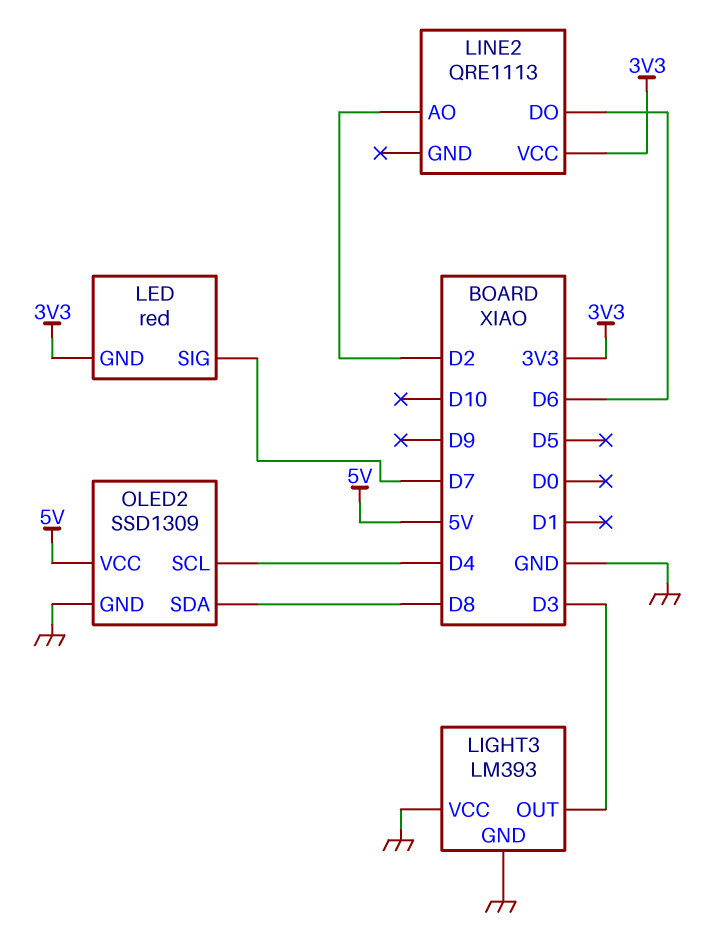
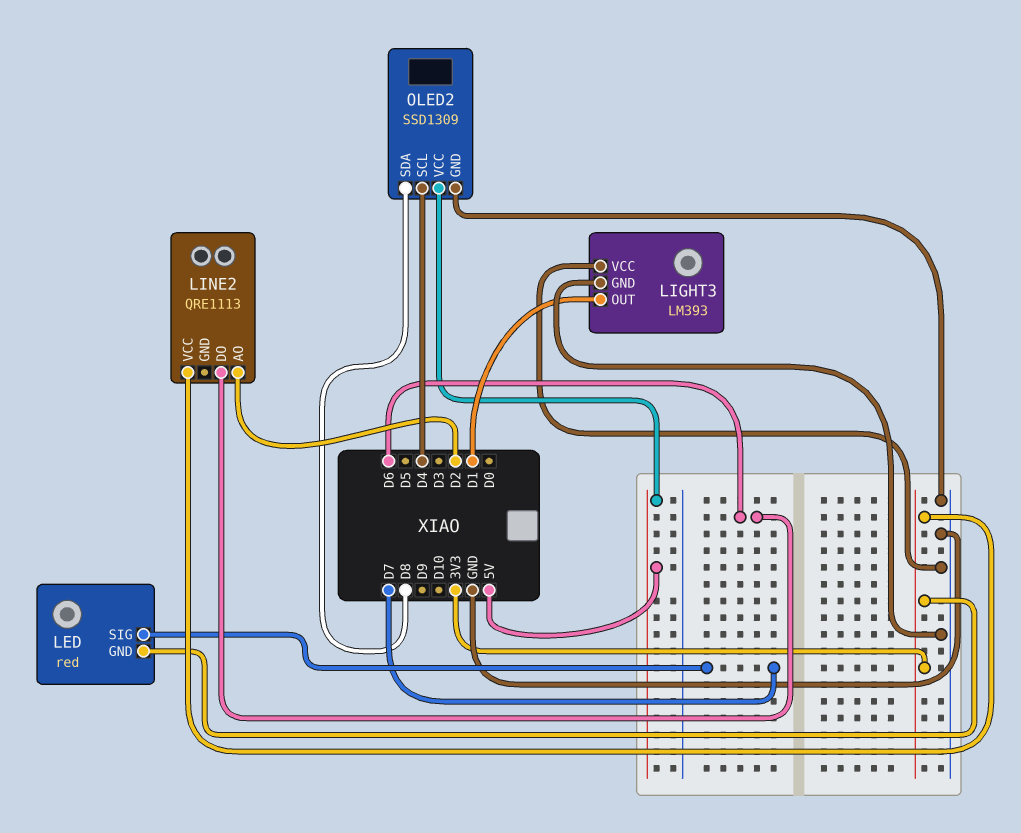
LIGHT3 pin OUT: D3 -> D1

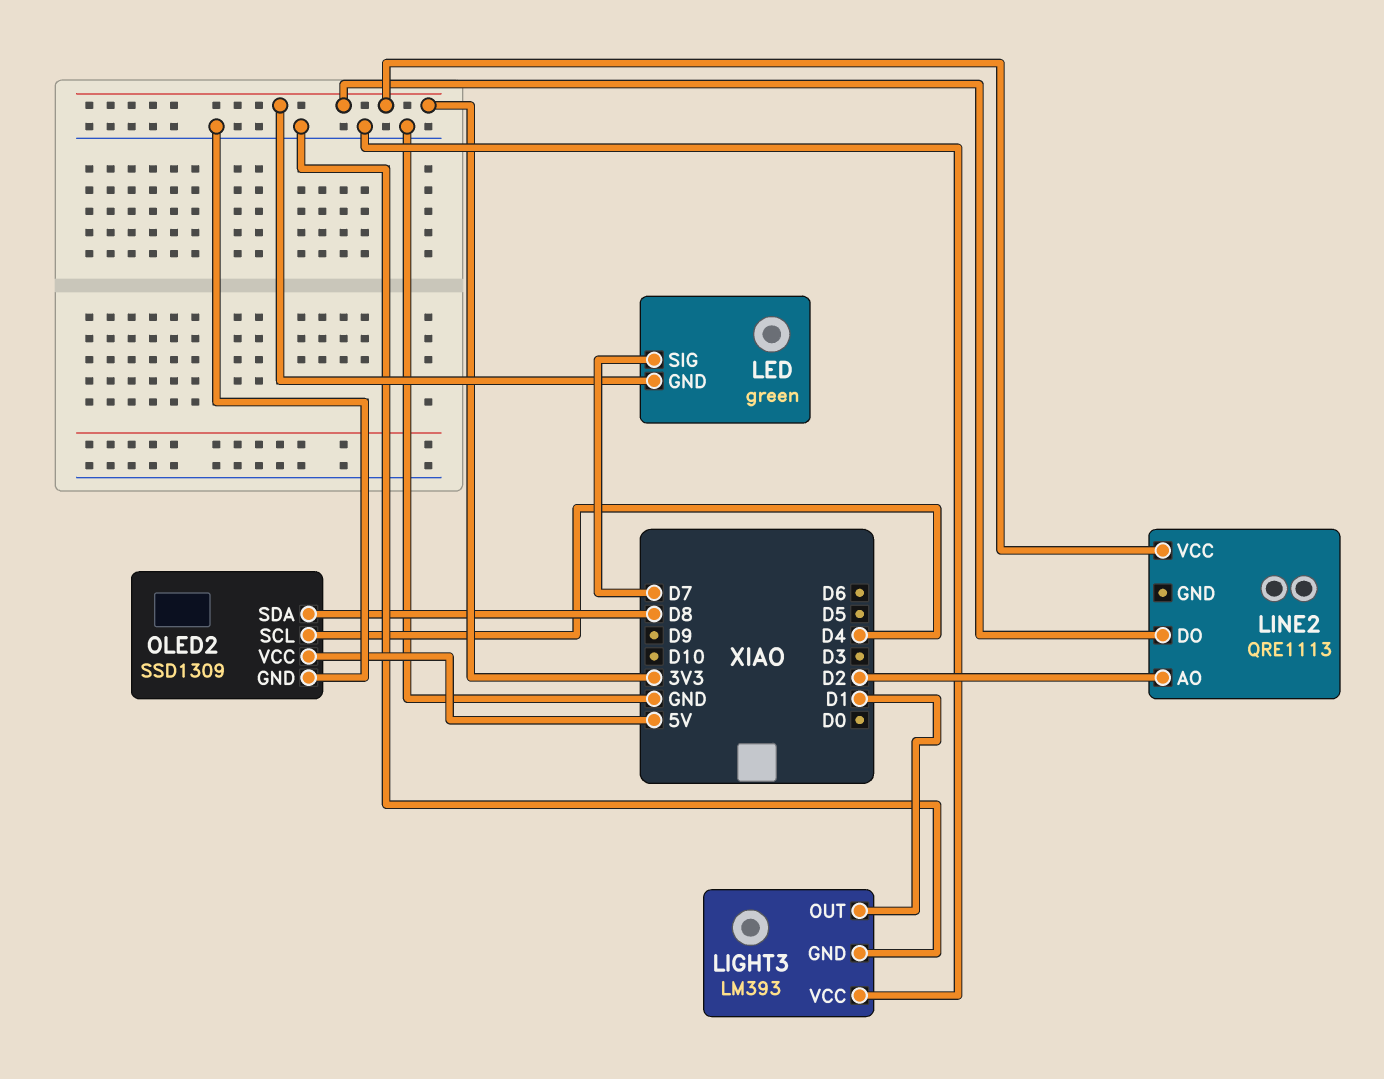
LED: red -> green
LINE2 pin DO: D6 -> 3V3

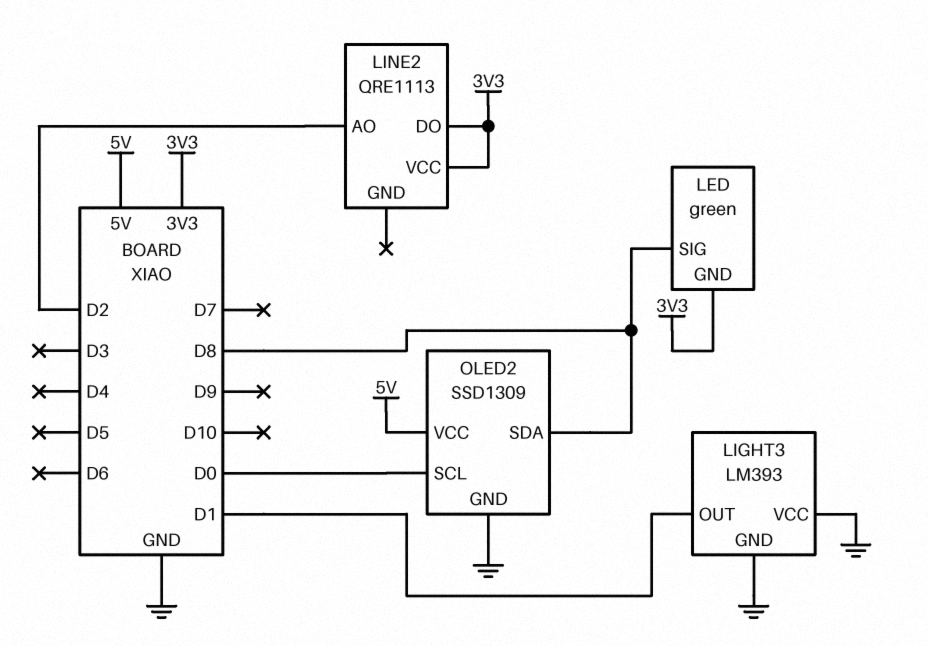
LED pin SIG: D7 -> D8
OLED2 pin SCL: D4 -> D0

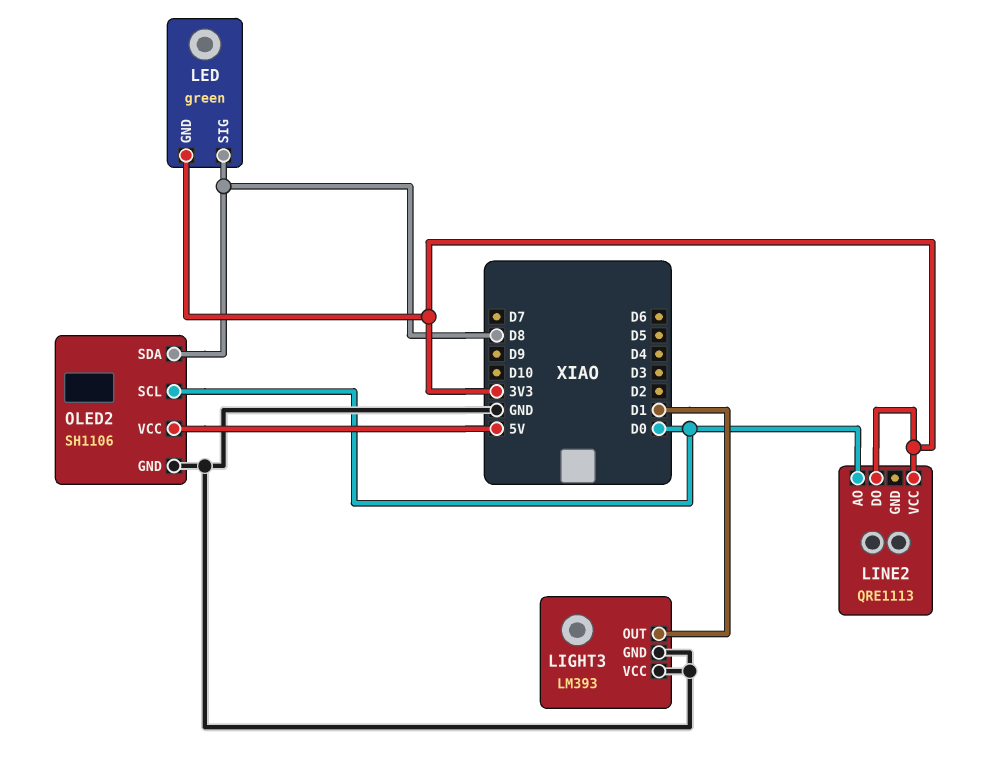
LINE2 pin AO: D2 -> D0
OLED2: SSD1309 -> SH1106

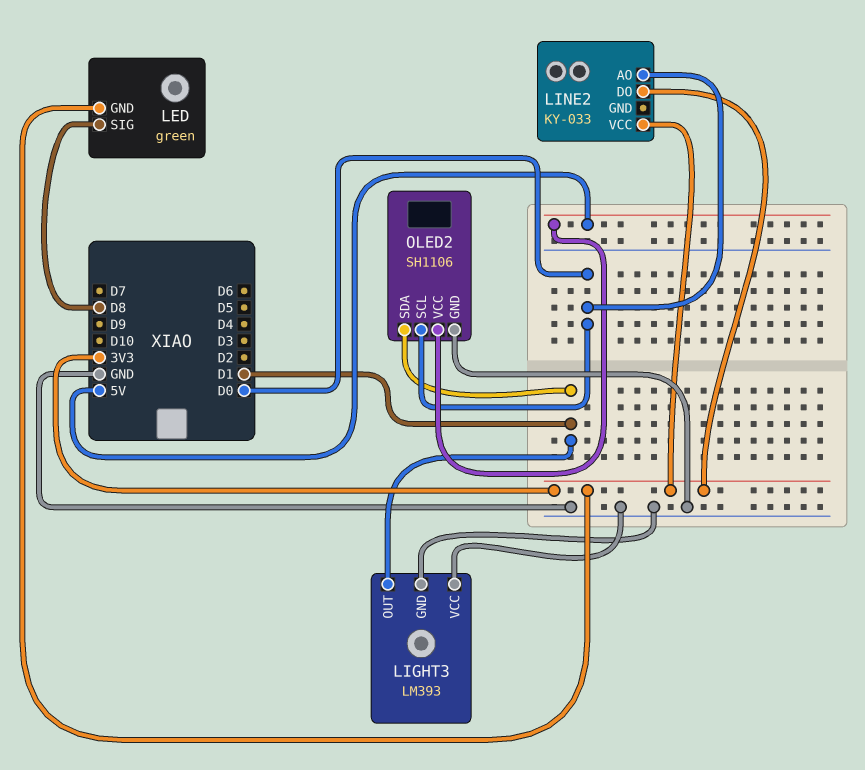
LINE2: QRE1113 -> KY-033
OLED2 pin SDA: D8 -> D1

